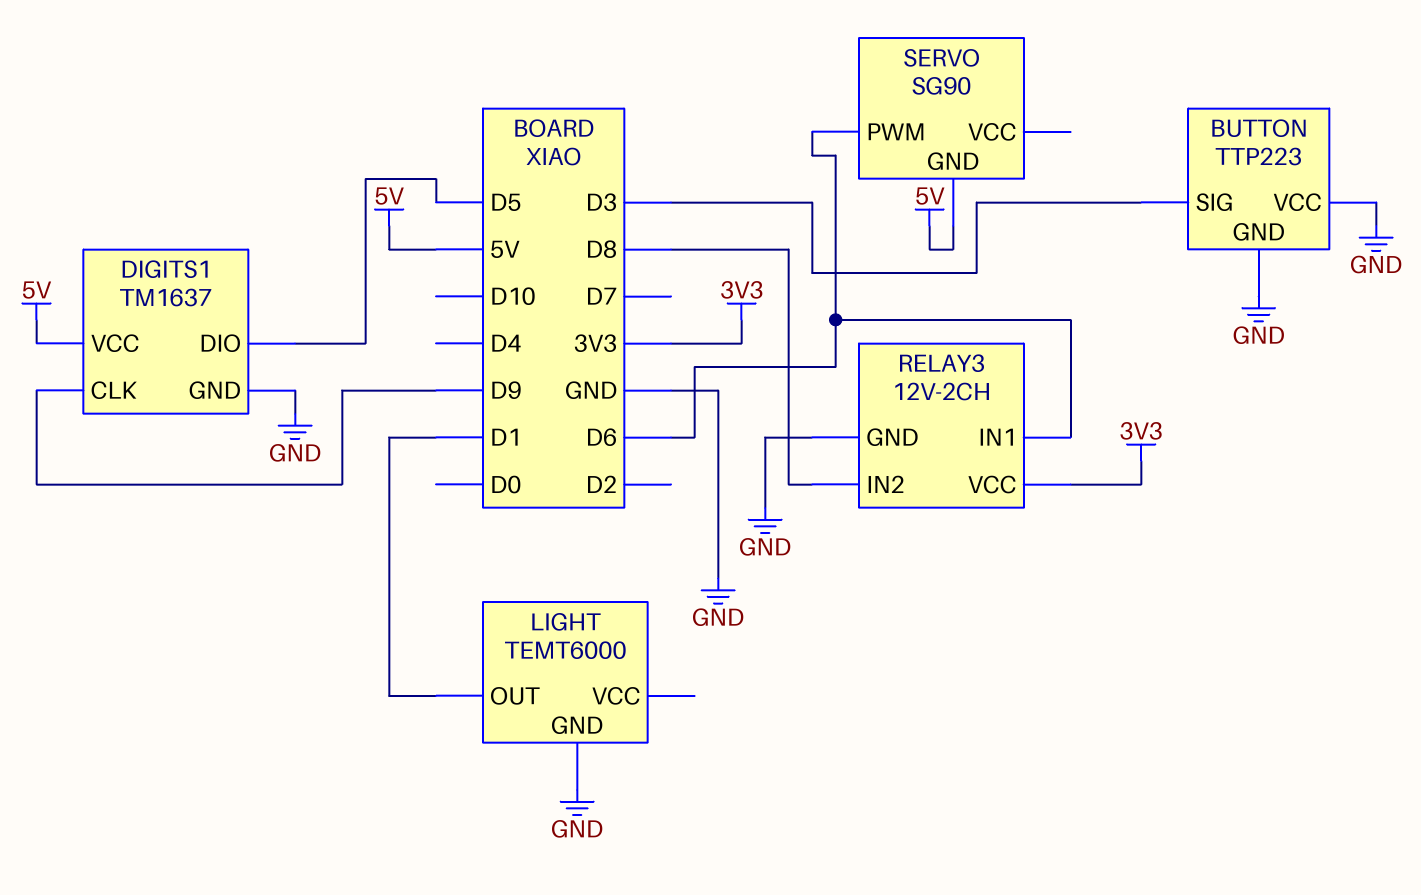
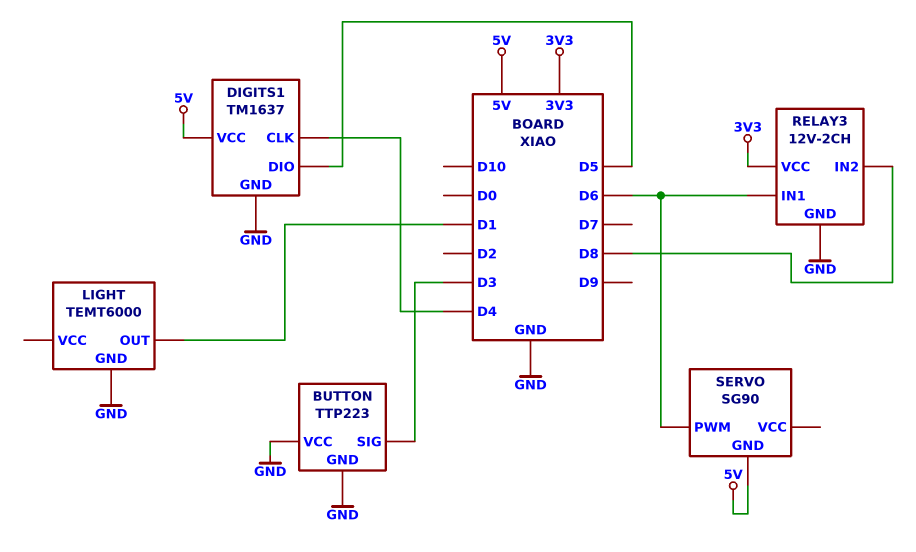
DIGITS1 pin CLK: D9 -> D4

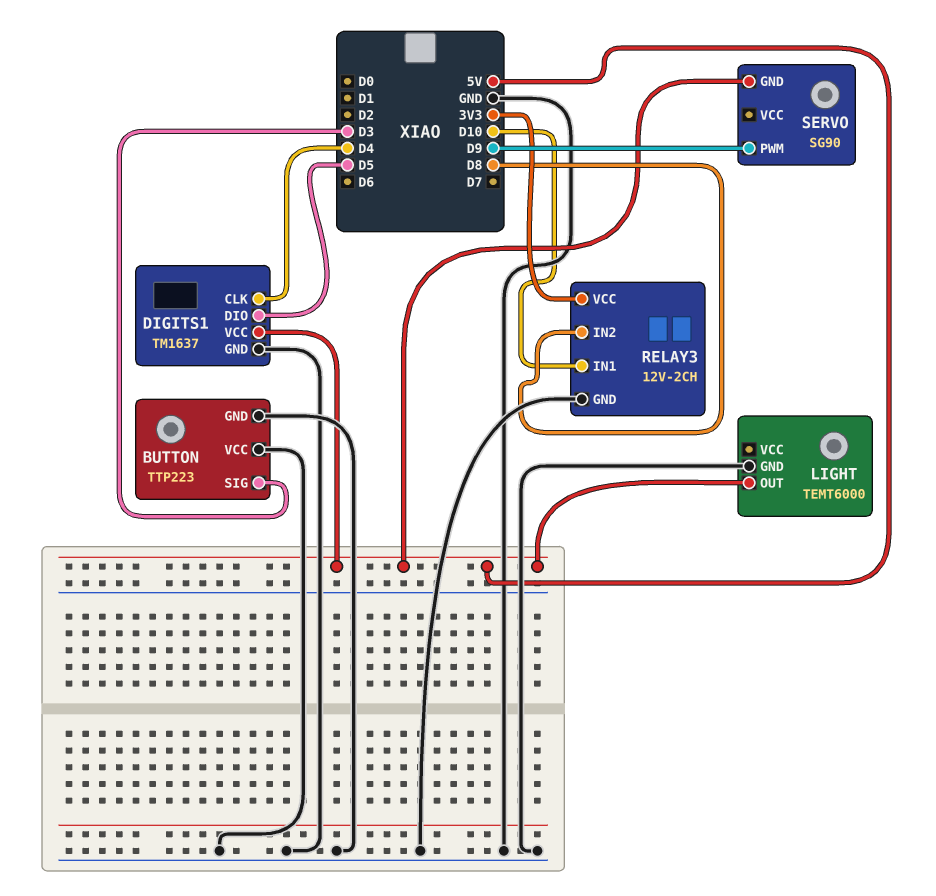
LIGHT pin OUT: D1 -> 5V
RELAY3 pin IN1: D6 -> D10
SERVO pin PWM: D6 -> D9

